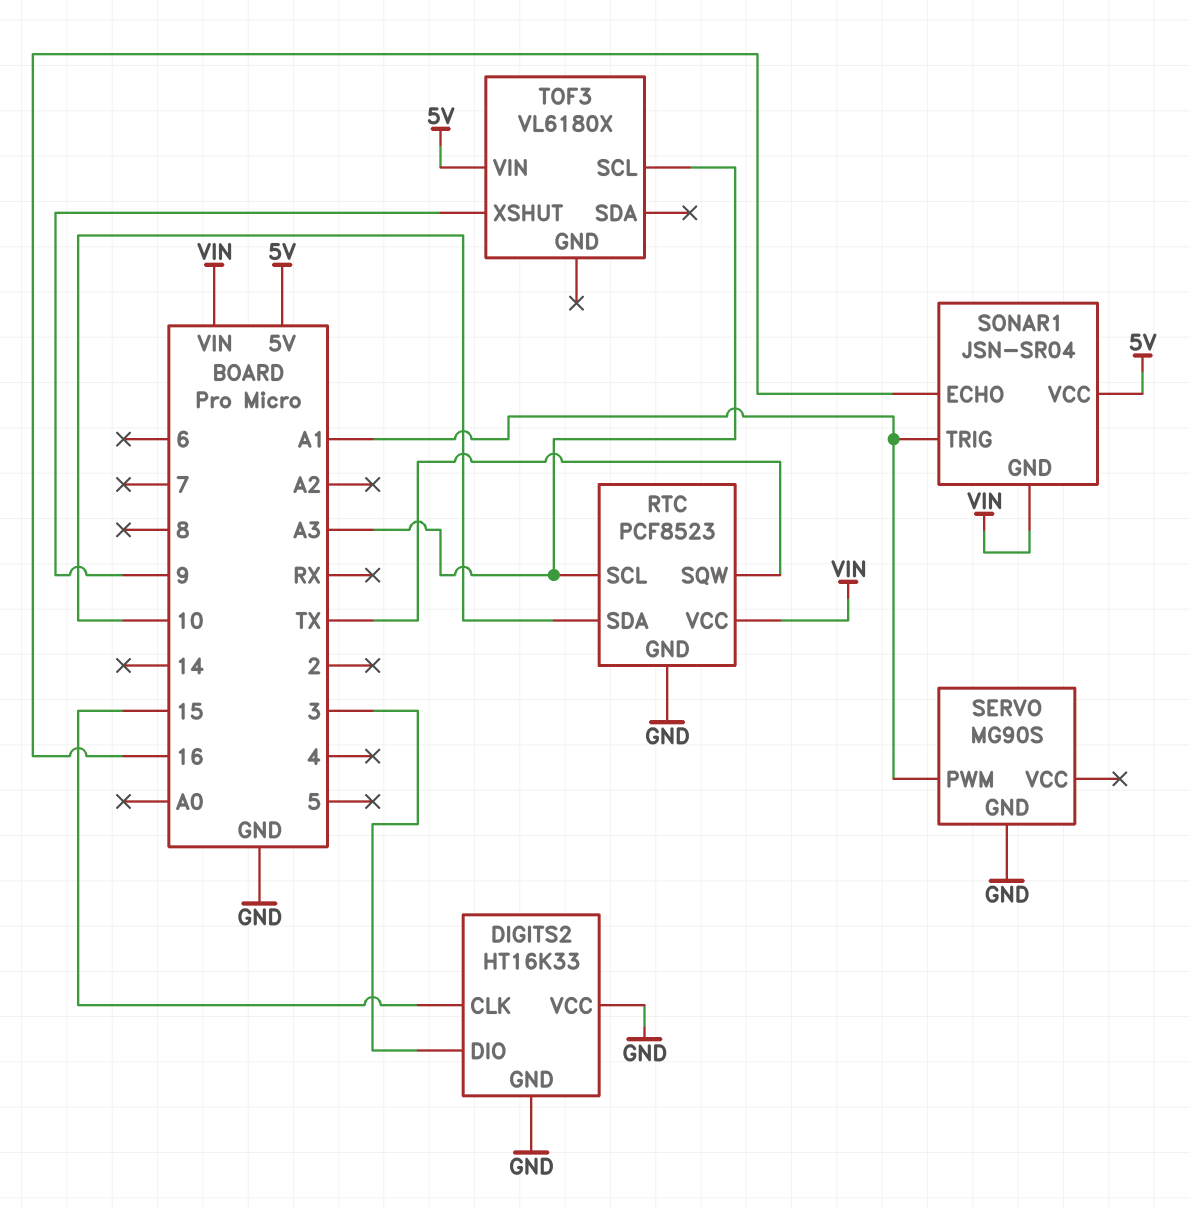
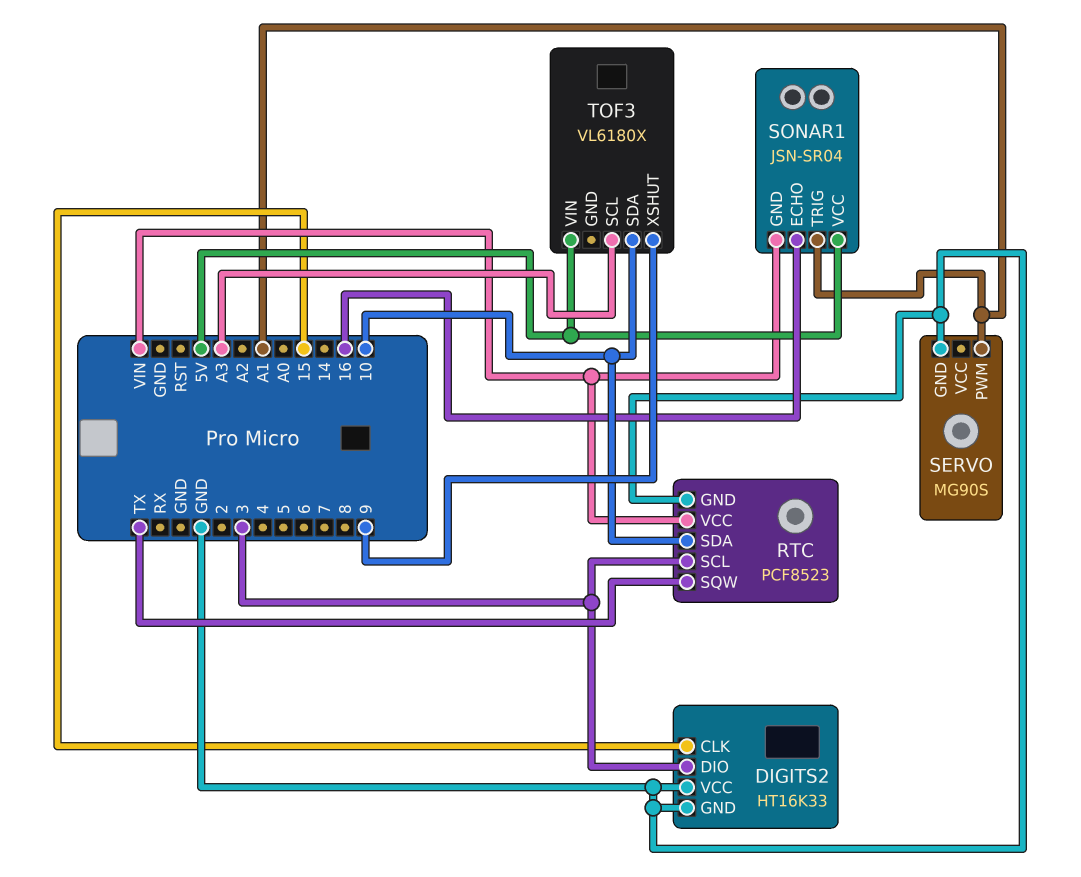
RTC pin SCL: A3 -> 3
TOF3 pin SDA: none -> 10

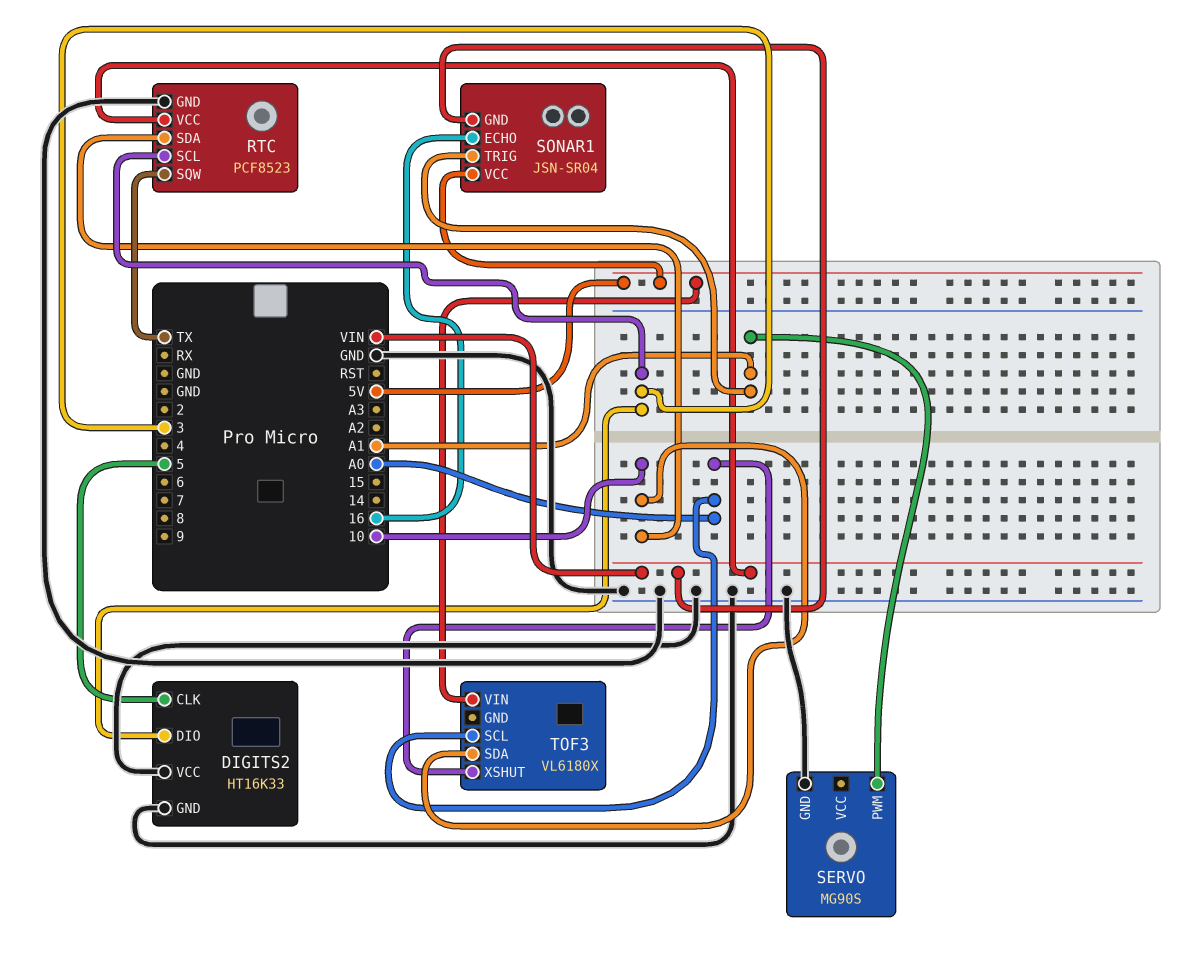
DIGITS2 pin CLK: 15 -> 5
TOF3 pin SCL: A3 -> A0
TOF3 pin XSHUT: 9 -> A0

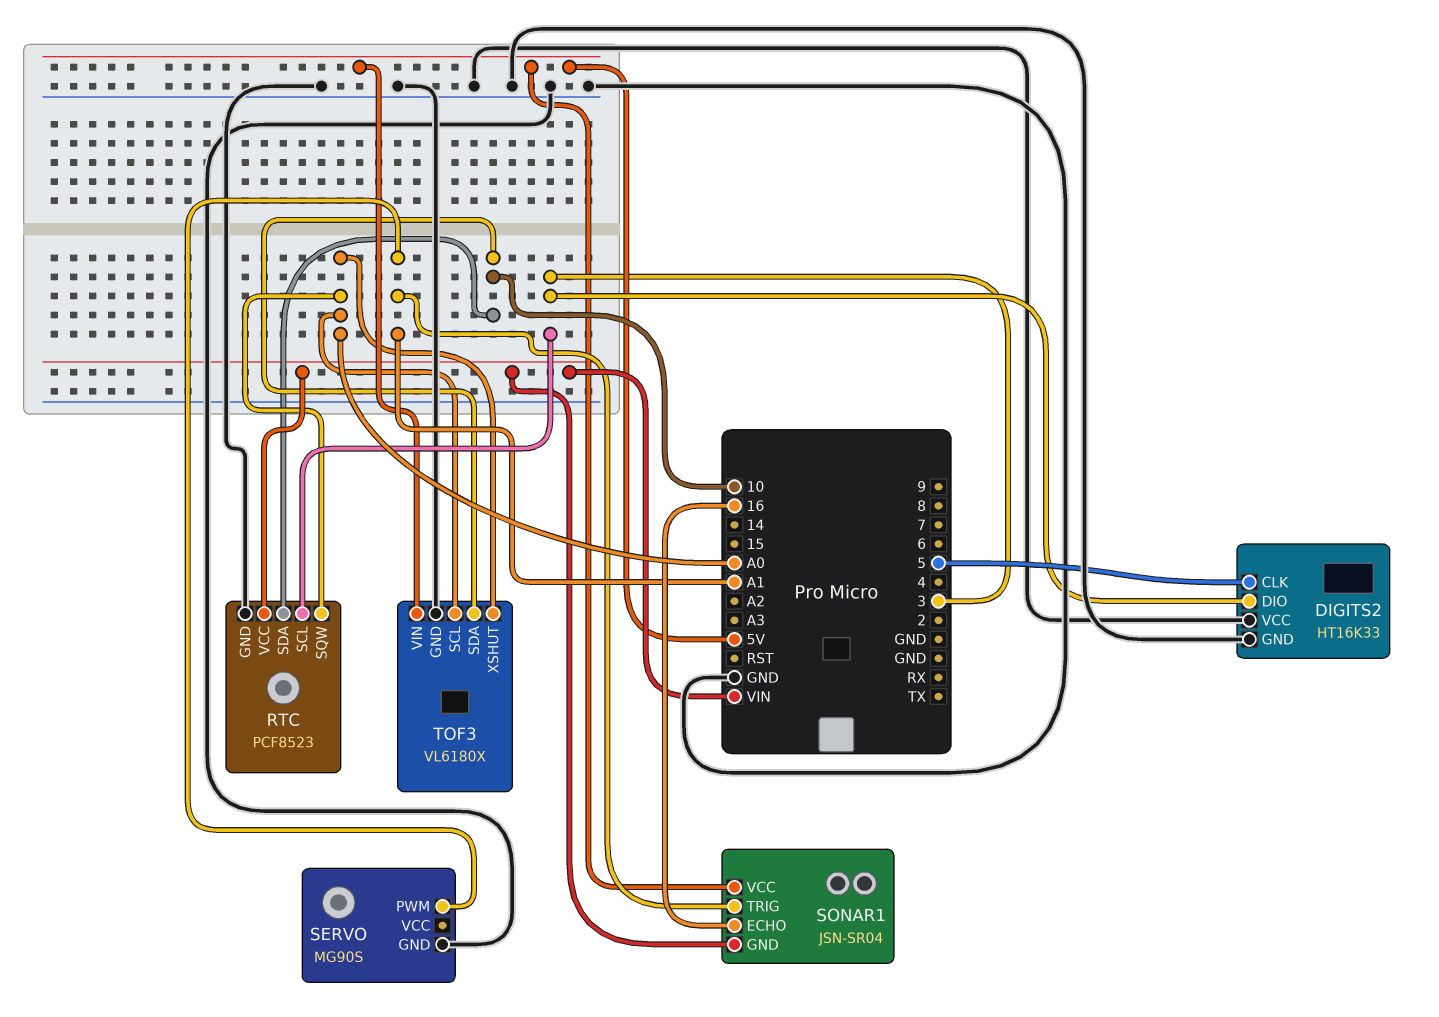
RTC pin SQW: TX -> A0
TOF3 pin GND: none -> GND

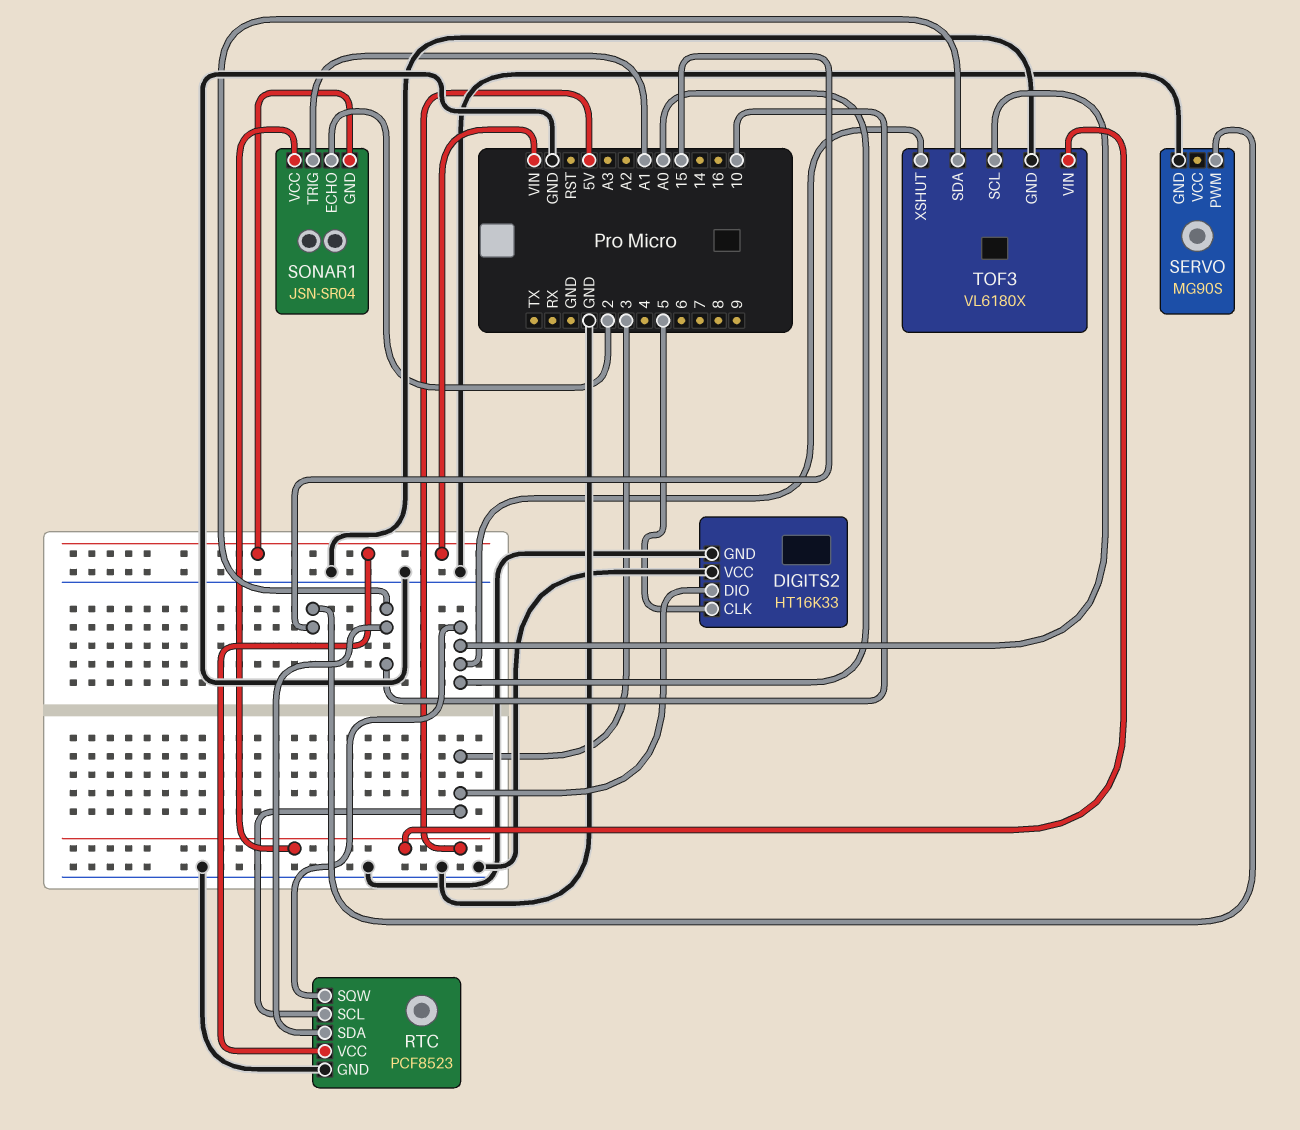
SERVO pin PWM: A1 -> 15
SONAR1 pin ECHO: 16 -> 2

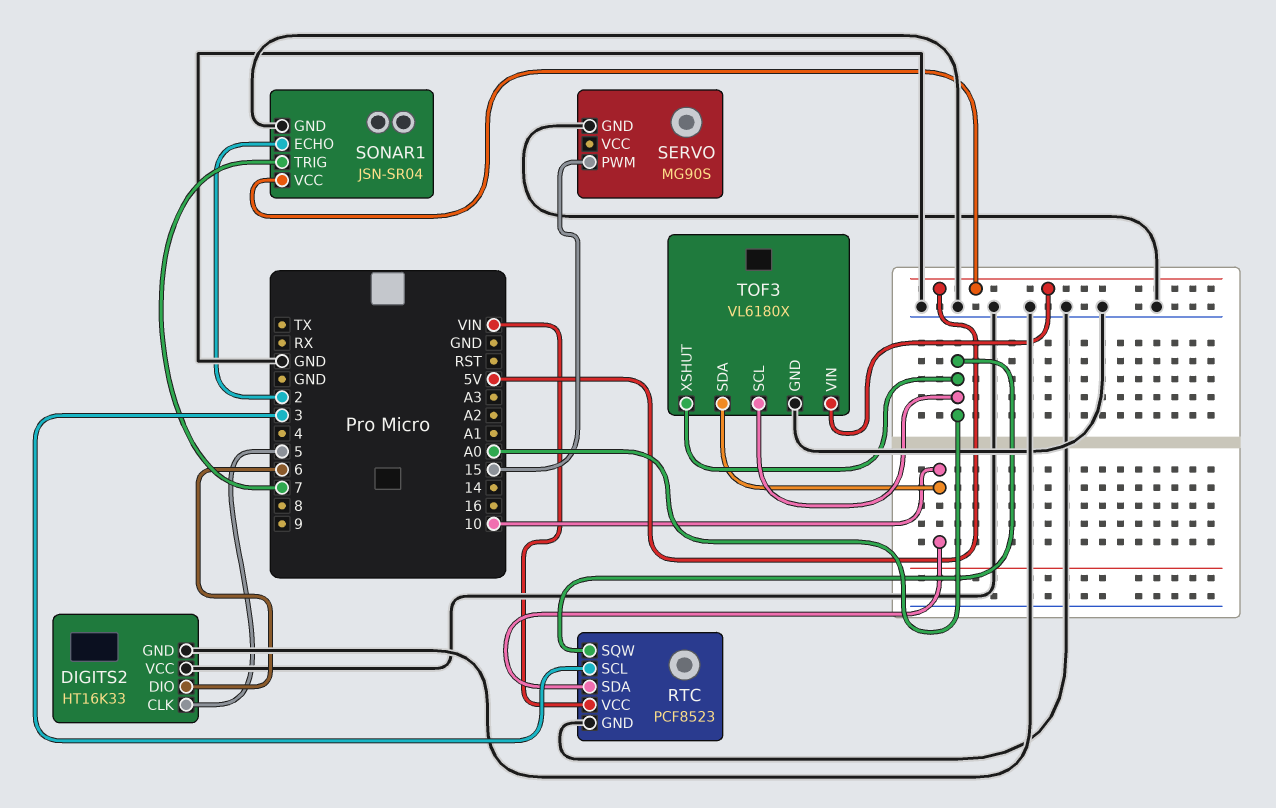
DIGITS2 pin DIO: 3 -> 6
SONAR1 pin GND: VIN -> GND
SONAR1 pin TRIG: A1 -> 7

